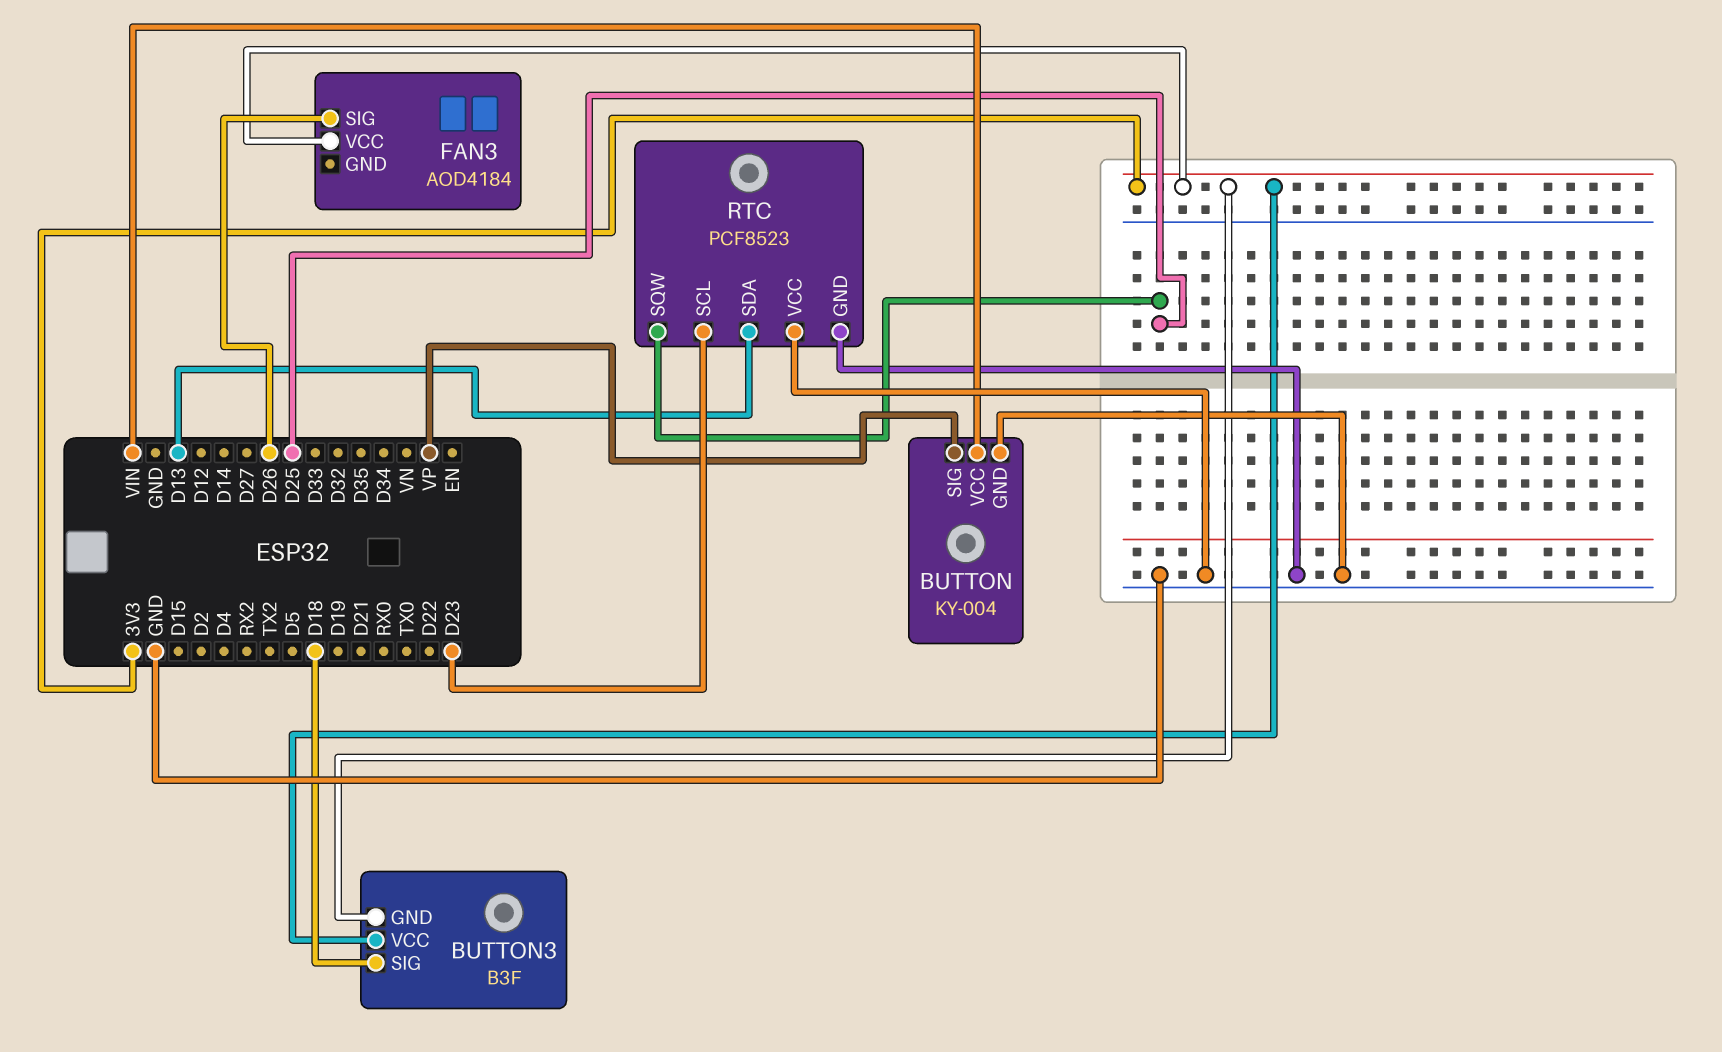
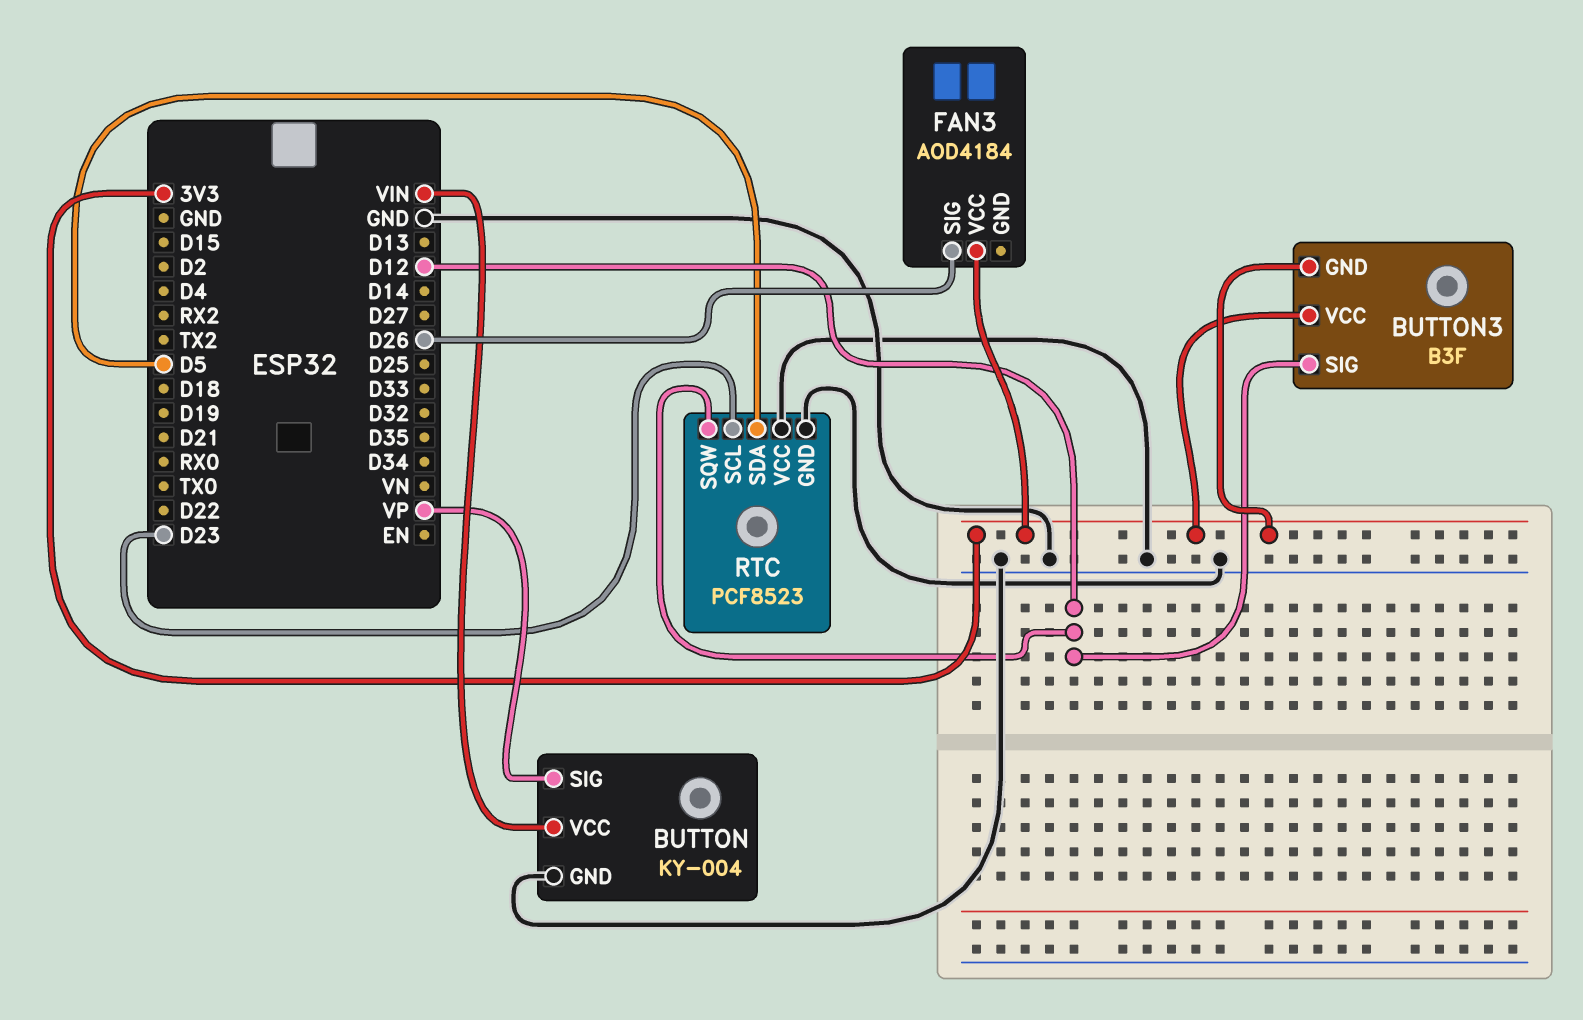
BUTTON3 pin SIG: D18 -> D12
RTC pin SDA: D13 -> D5
RTC pin SQW: D25 -> D12

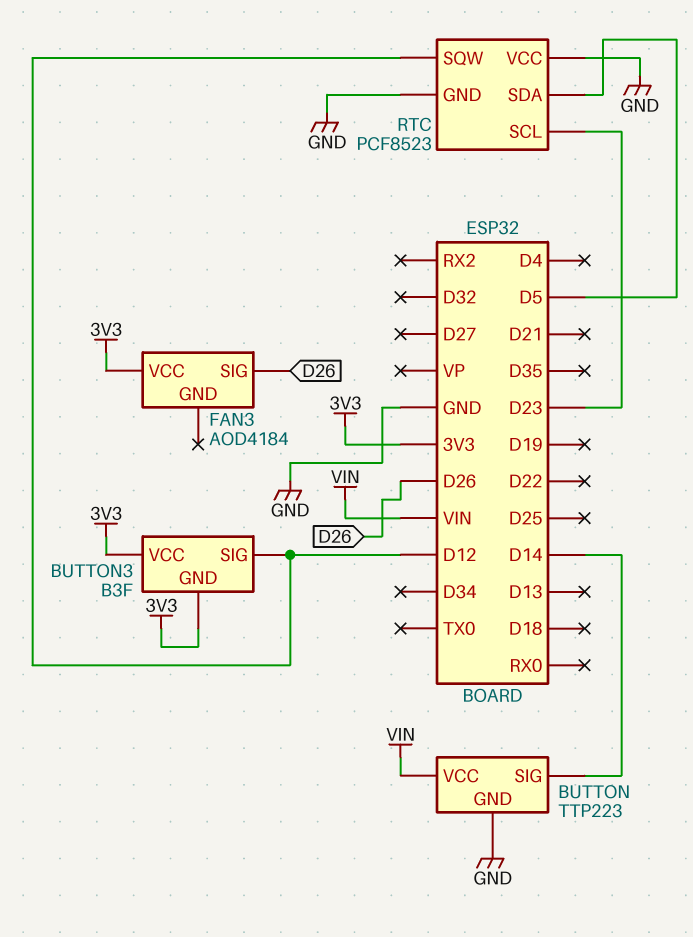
BUTTON: KY-004 -> TTP223
BUTTON pin SIG: VP -> D14

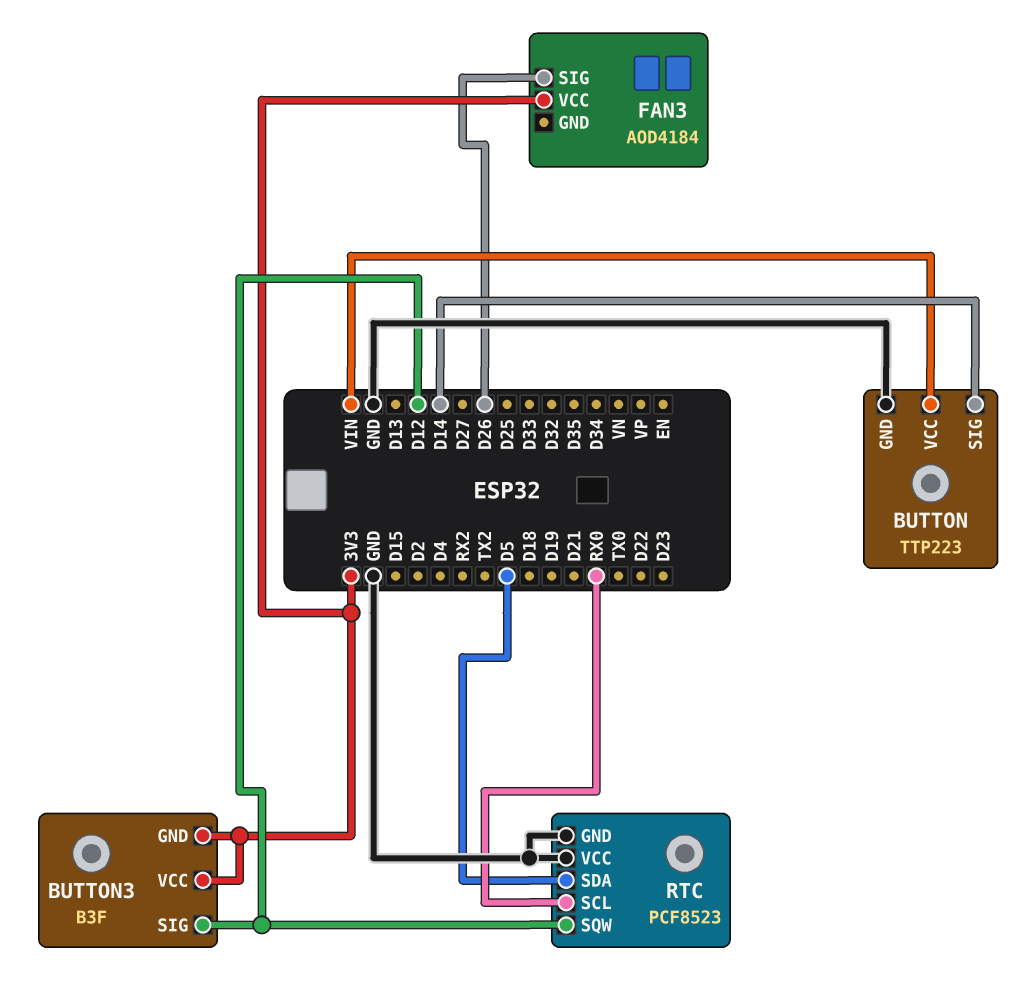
RTC pin SCL: D23 -> RX0

